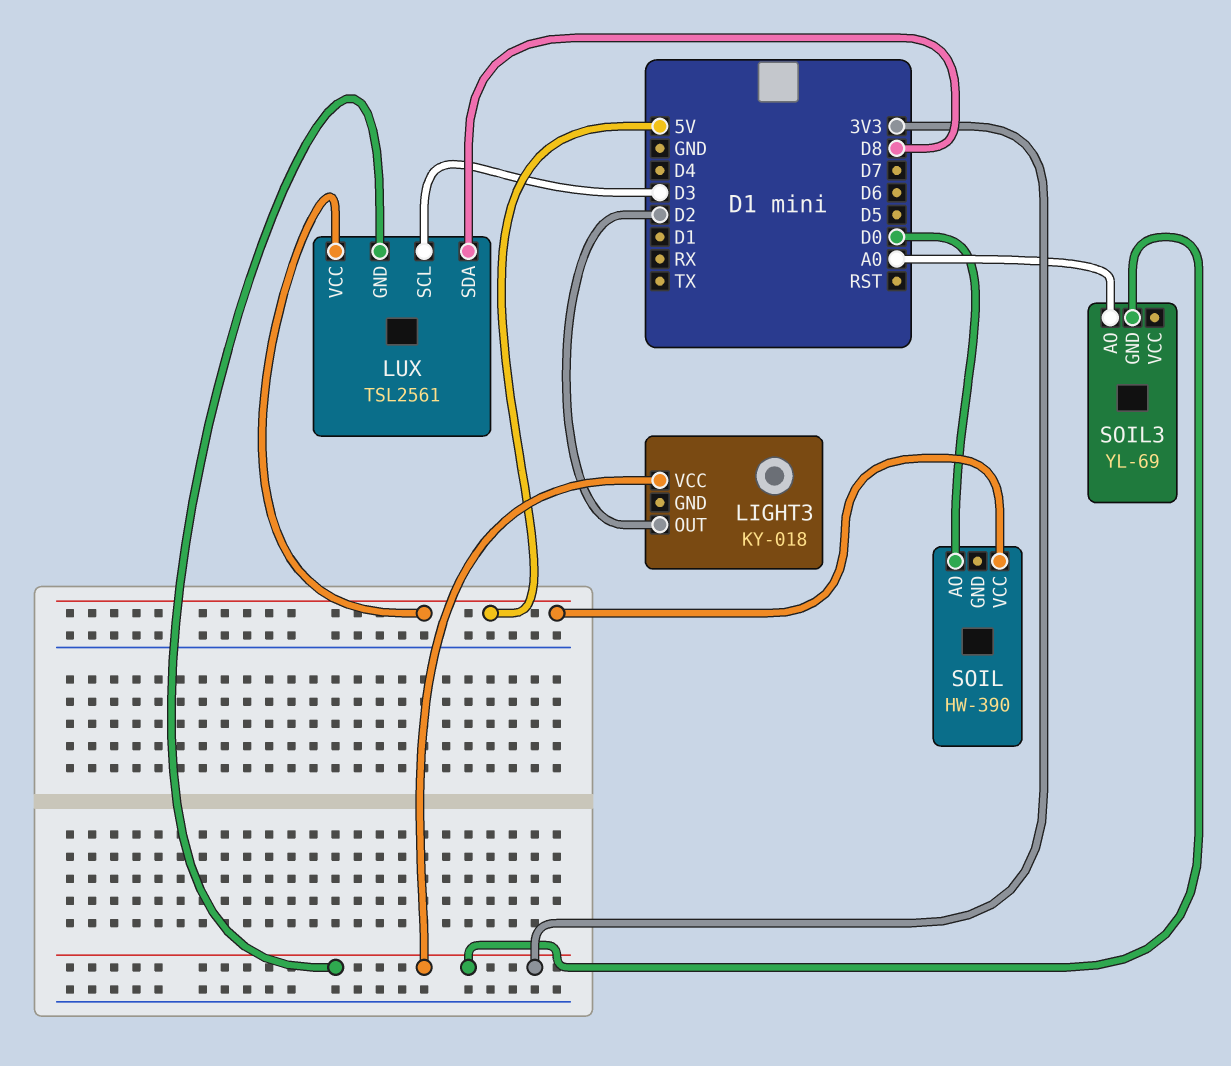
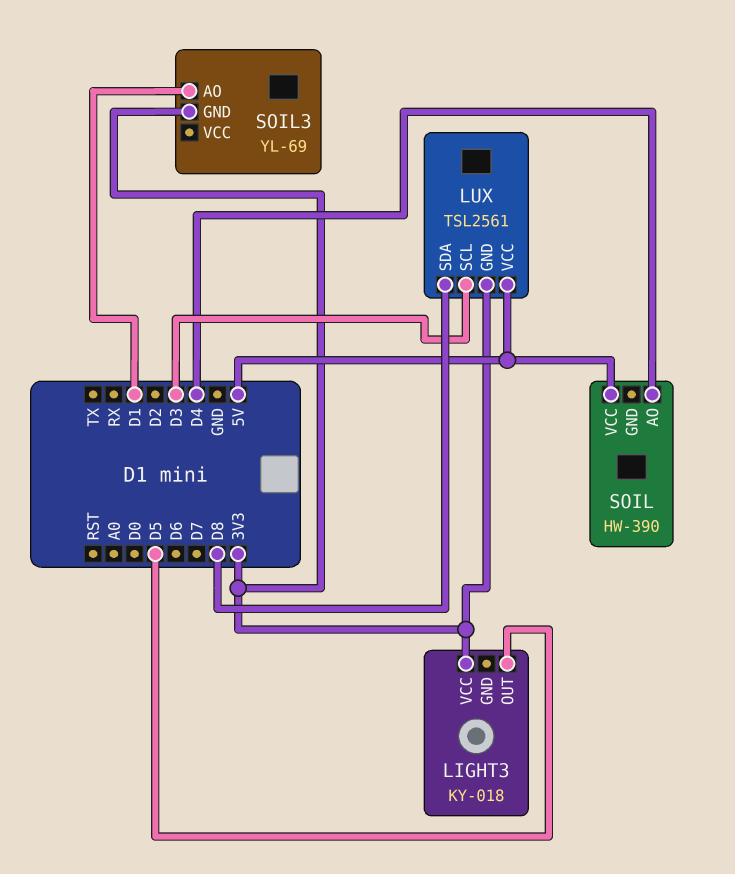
LIGHT3 pin OUT: D2 -> D5
SOIL pin AO: D0 -> D4
SOIL3 pin AO: A0 -> D1

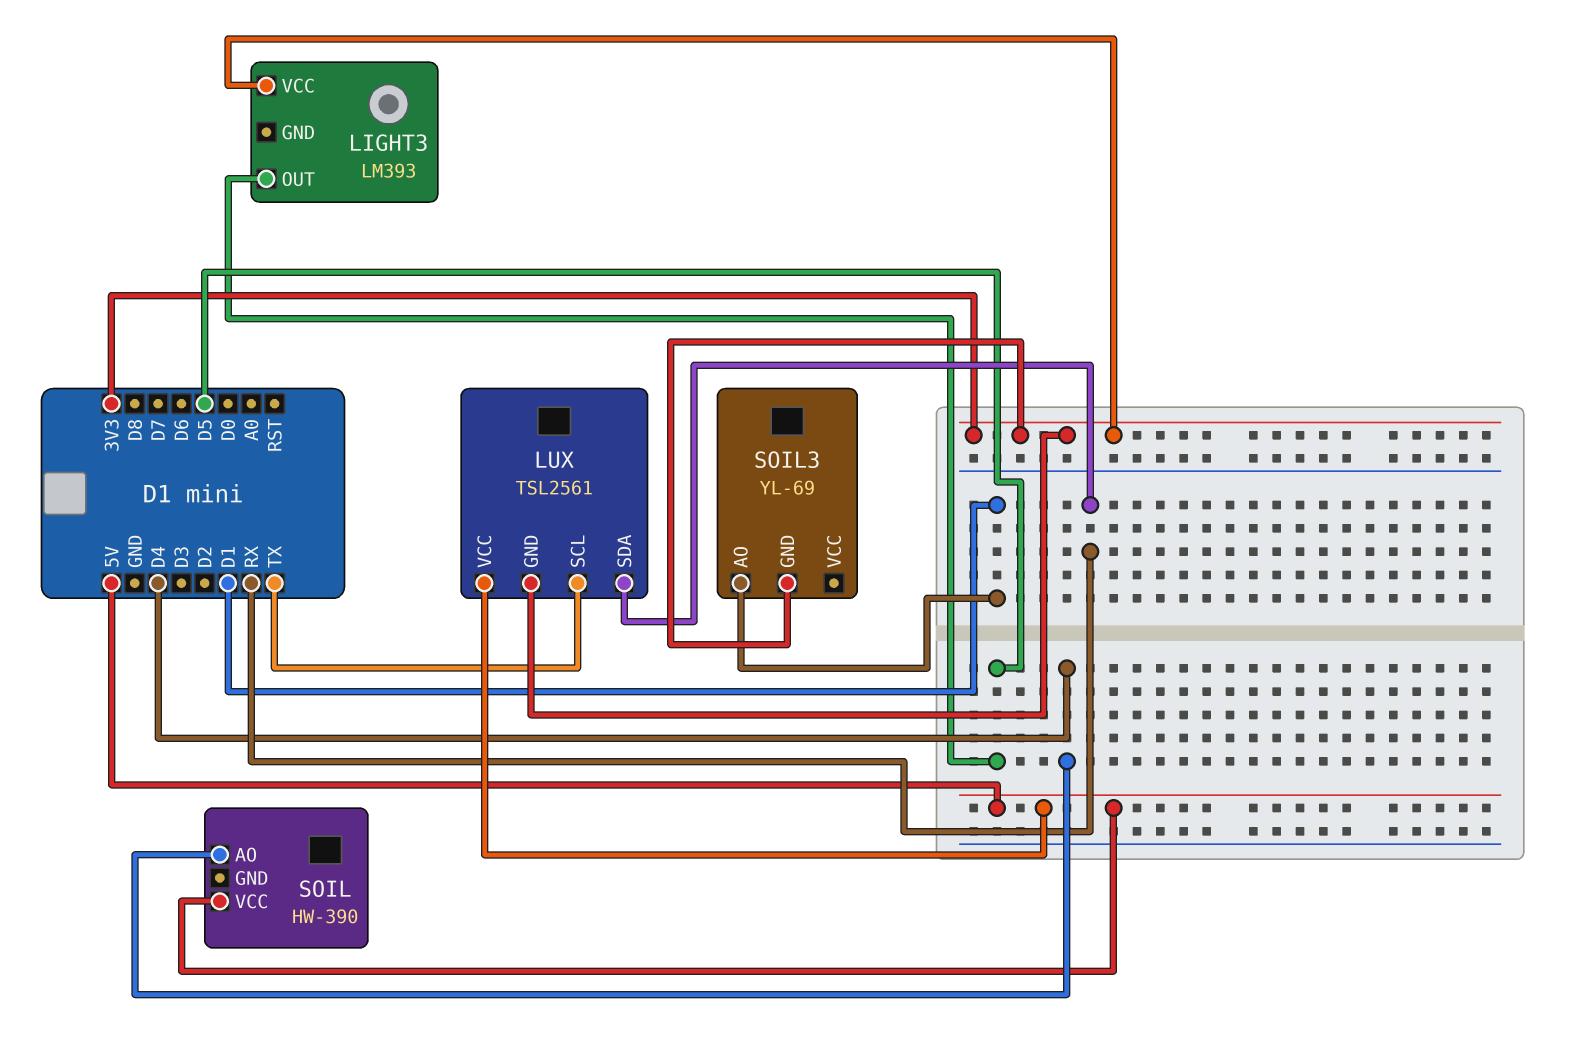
LIGHT3: KY-018 -> LM393
LUX pin SCL: D3 -> TX
LUX pin SDA: D8 -> RX

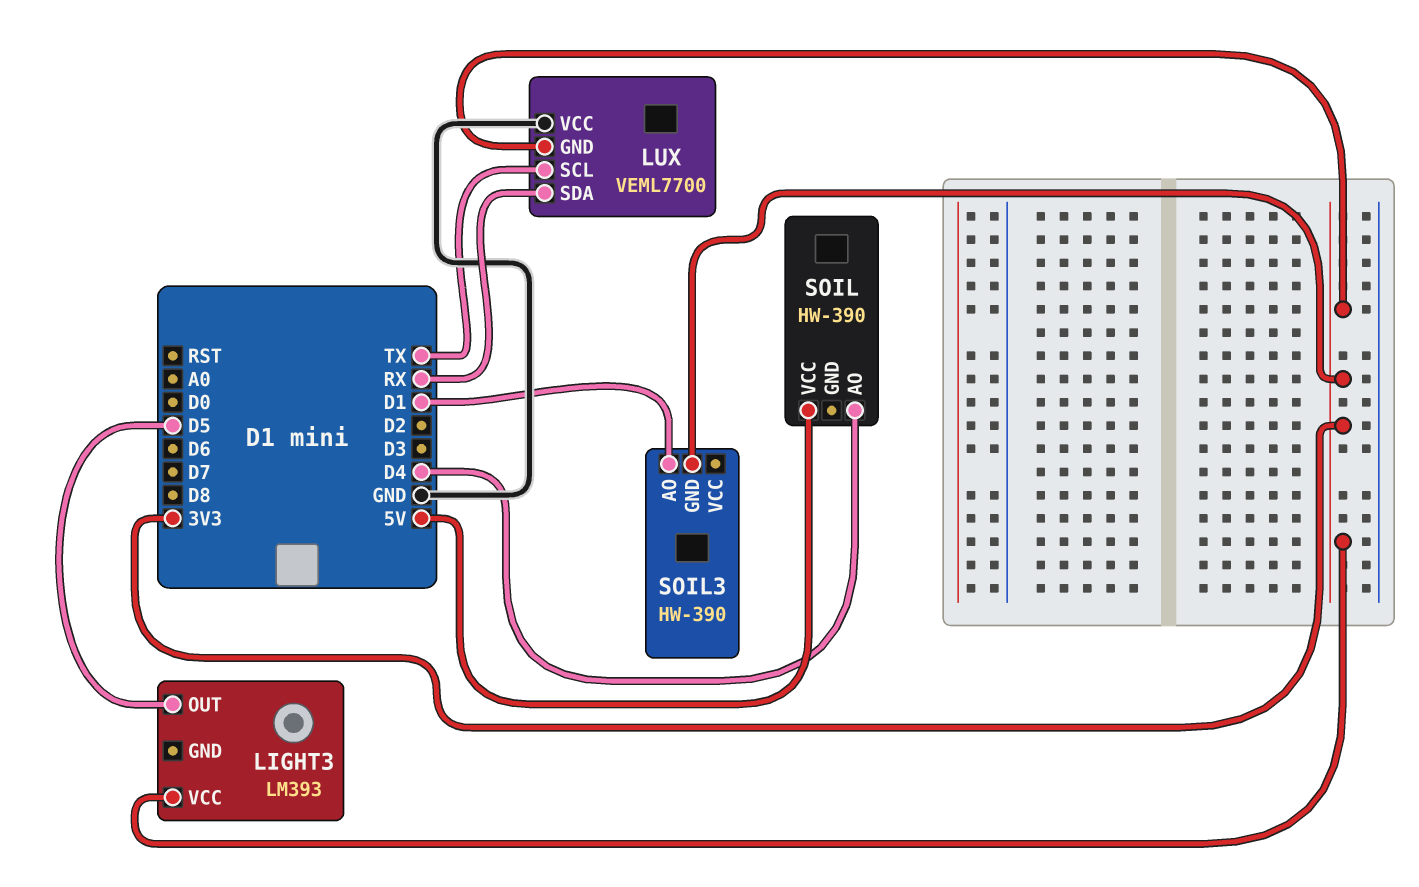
LUX: TSL2561 -> VEML7700
LUX pin VCC: 5V -> GND
SOIL3: YL-69 -> HW-390

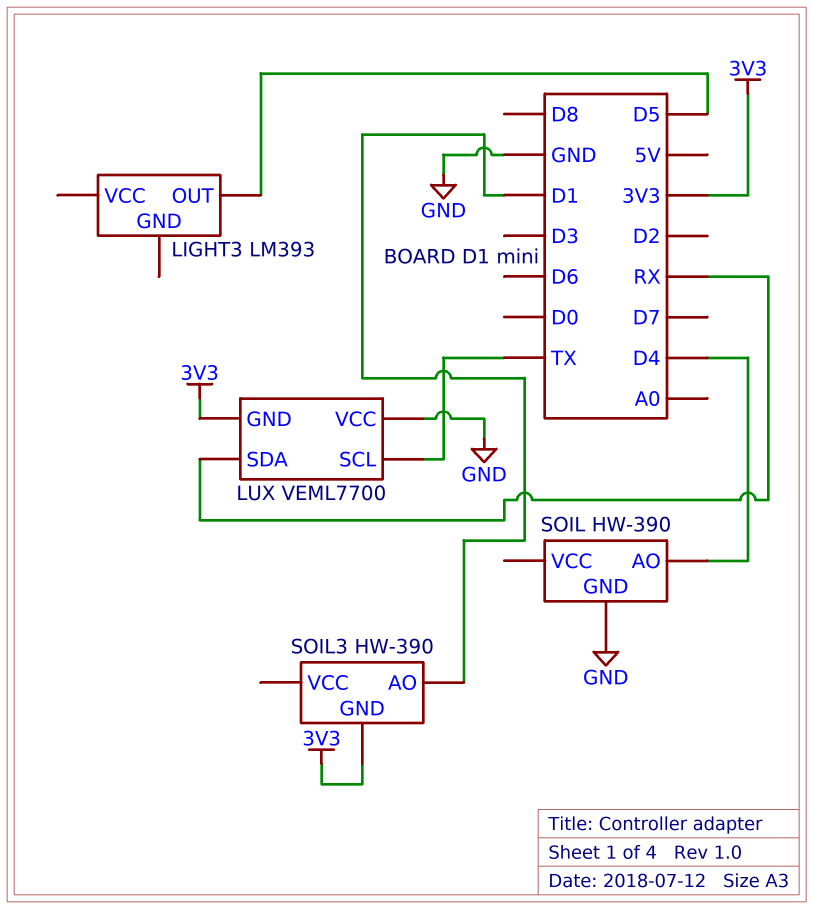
LIGHT3 pin VCC: 3V3 -> none
SOIL pin GND: none -> GND
SOIL pin VCC: 5V -> none

